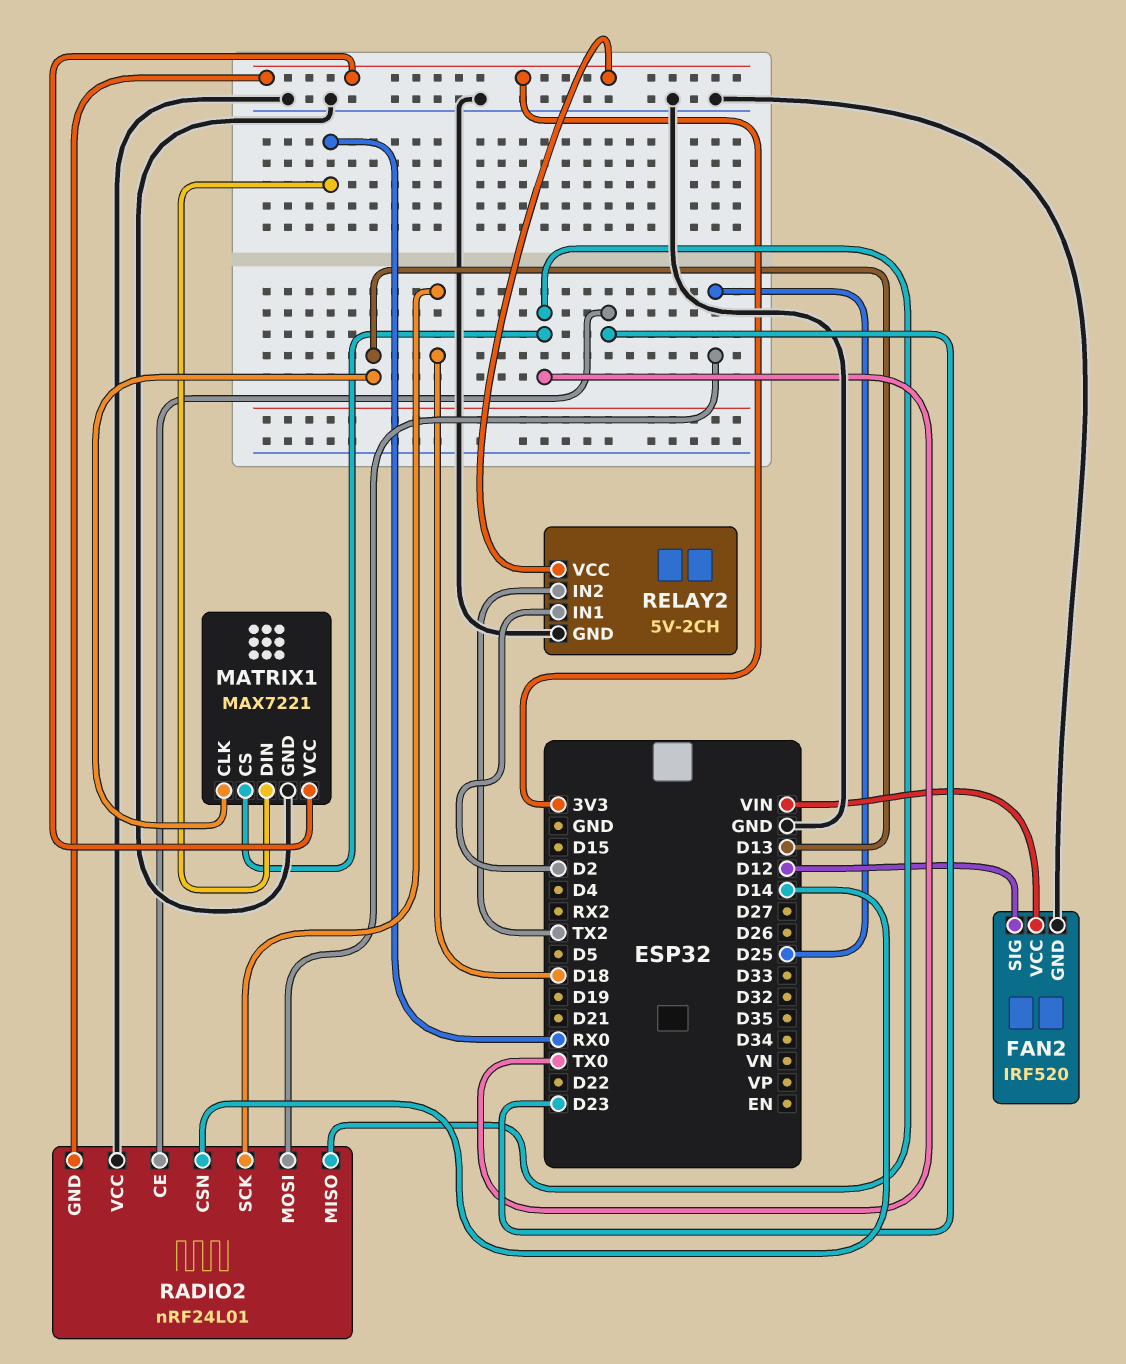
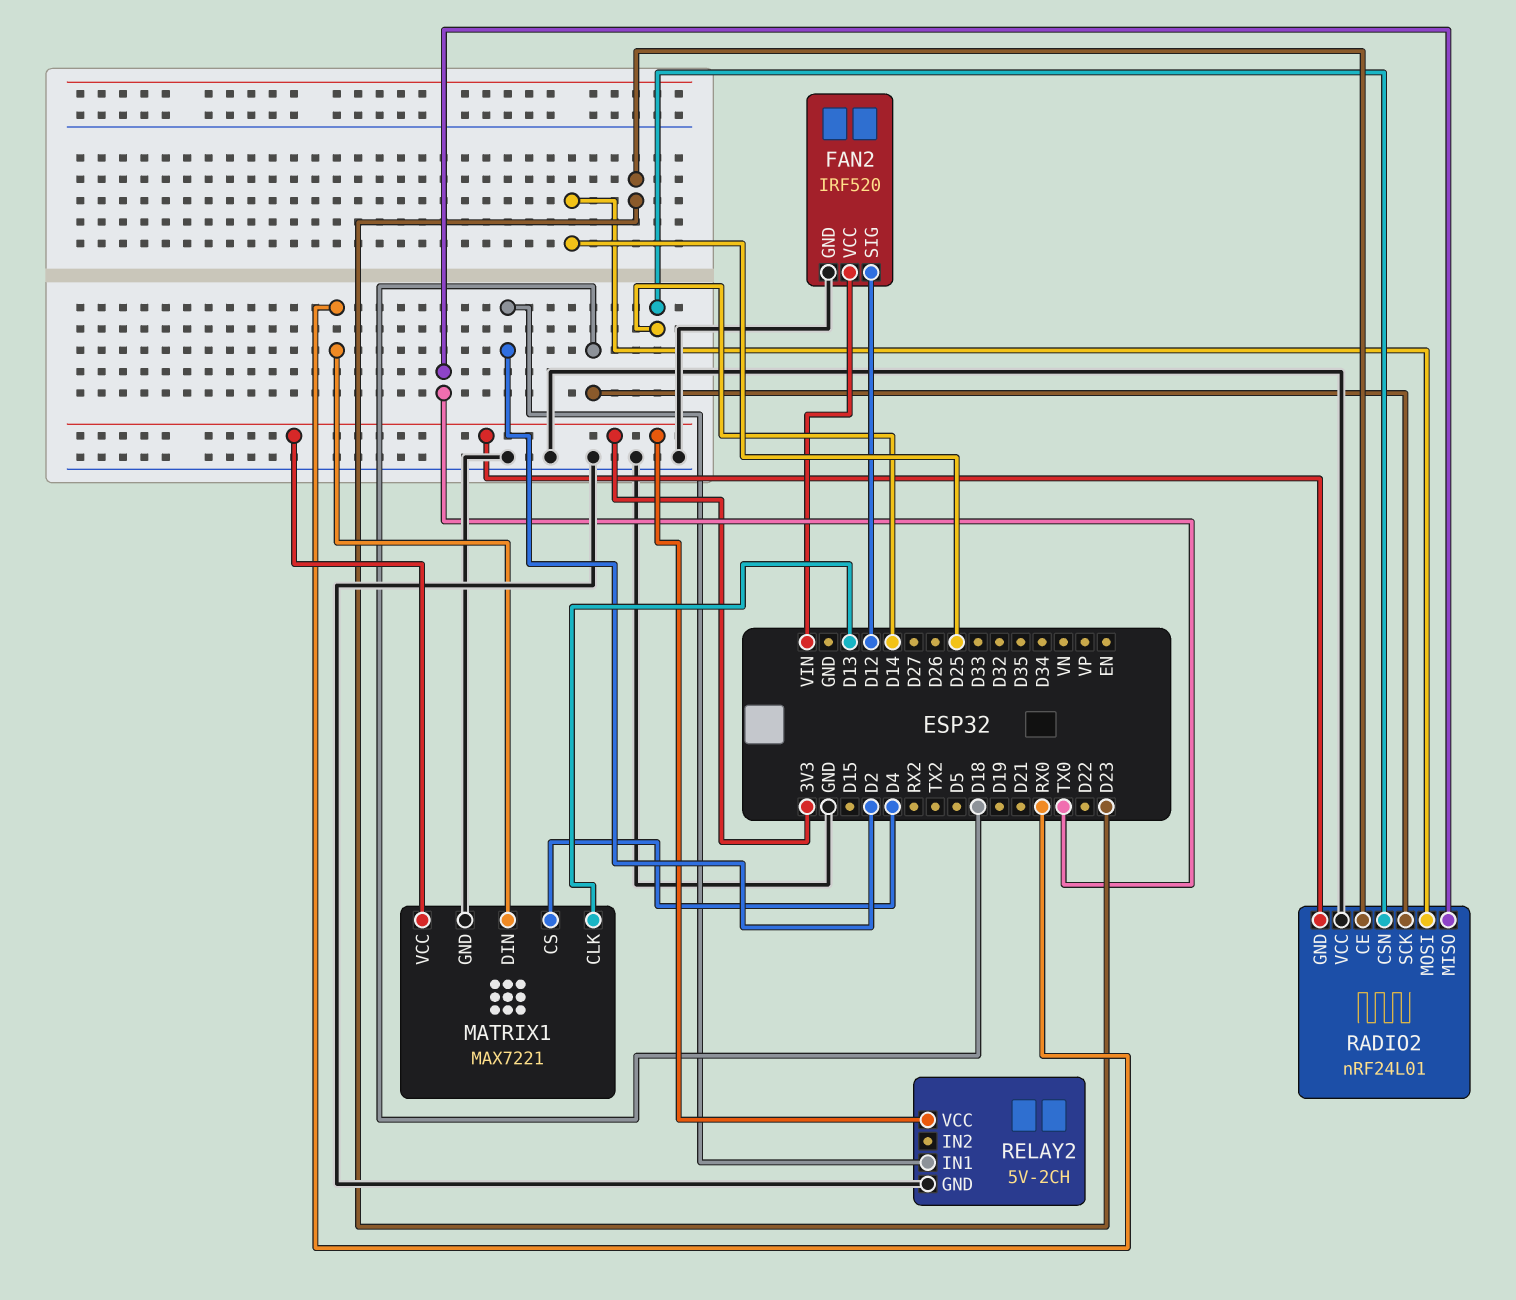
MATRIX1 pin CS: TX0 -> D4
RELAY2 pin IN2: TX2 -> none

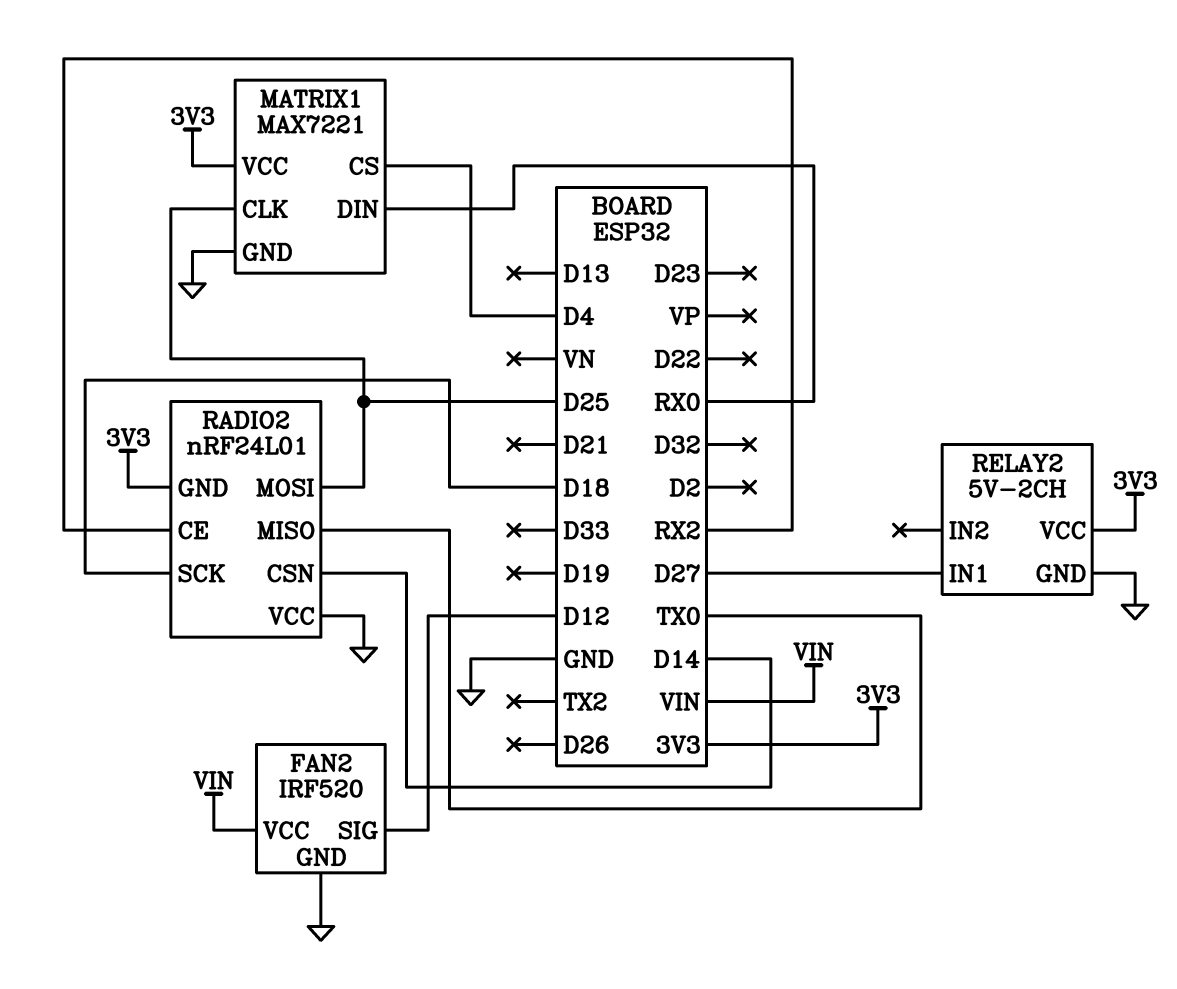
MATRIX1 pin CLK: D13 -> D25
RADIO2 pin CE: D23 -> RX2
RELAY2 pin IN1: D2 -> D27

